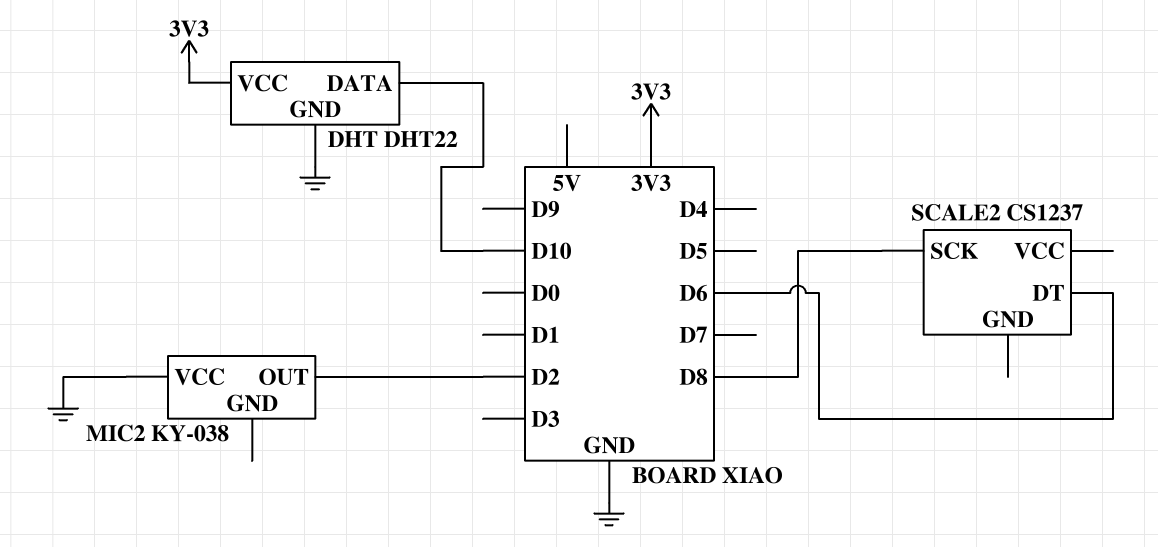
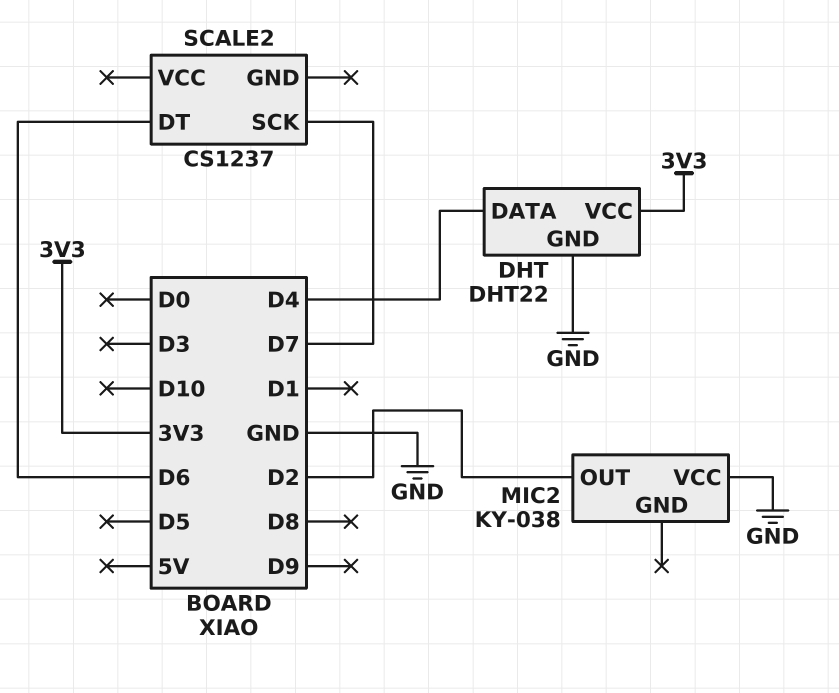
DHT pin DATA: D10 -> D4
SCALE2 pin SCK: D8 -> D7

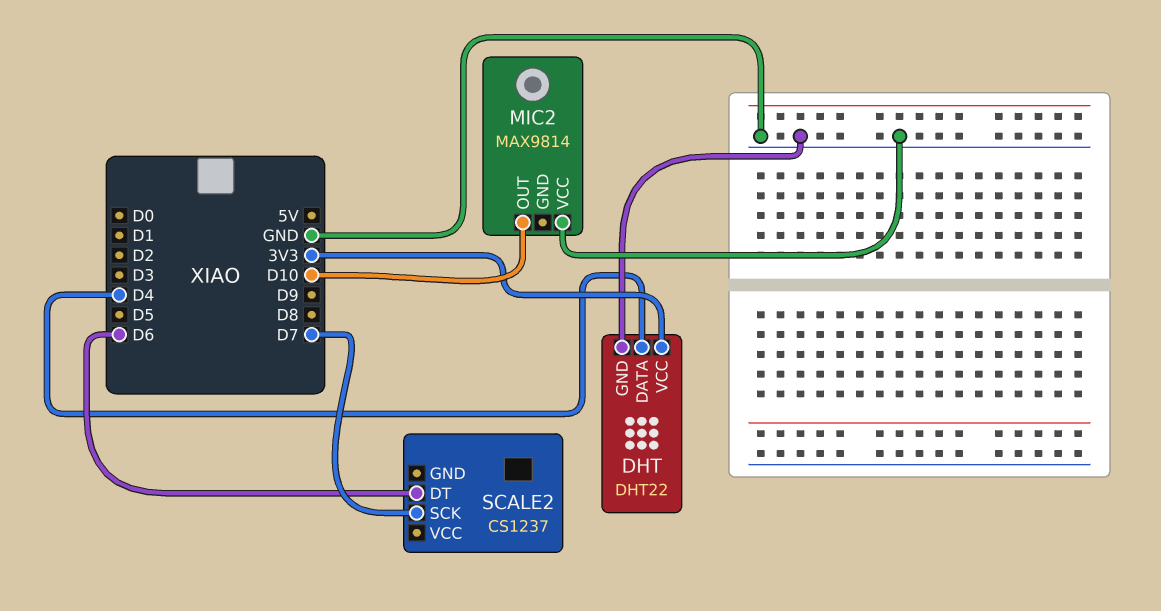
MIC2: KY-038 -> MAX9814
MIC2 pin OUT: D2 -> D10

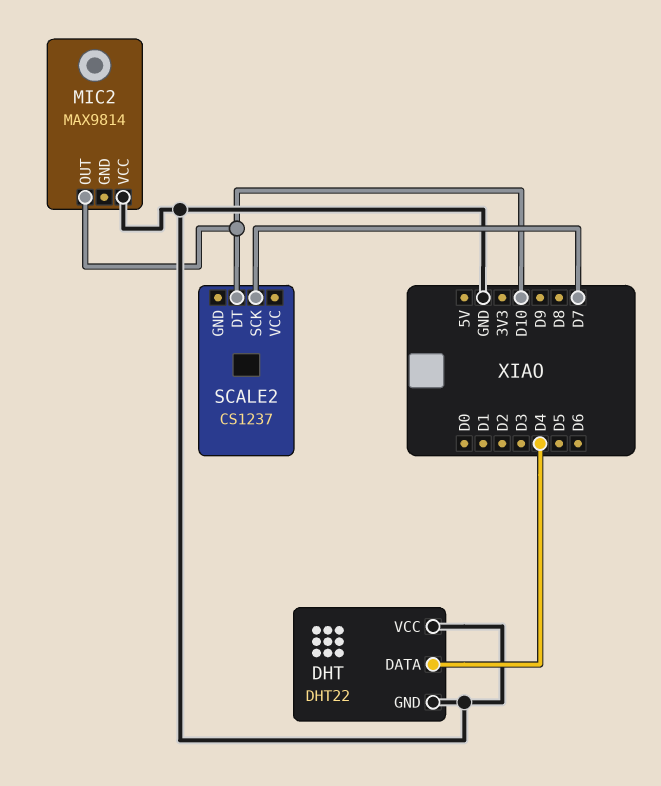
DHT pin VCC: 3V3 -> GND
SCALE2 pin DT: D6 -> D10

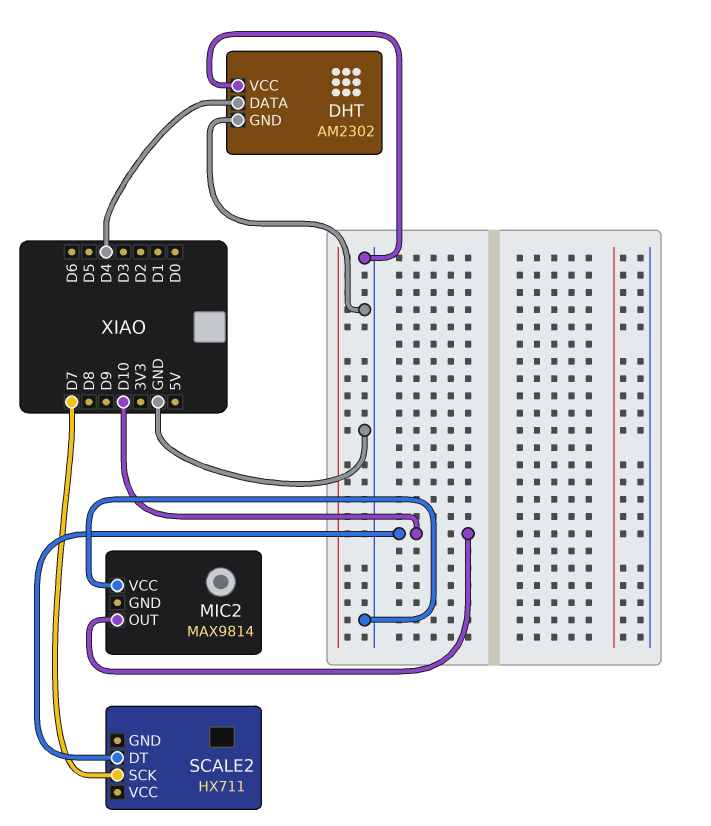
DHT: DHT22 -> AM2302
SCALE2: CS1237 -> HX711

